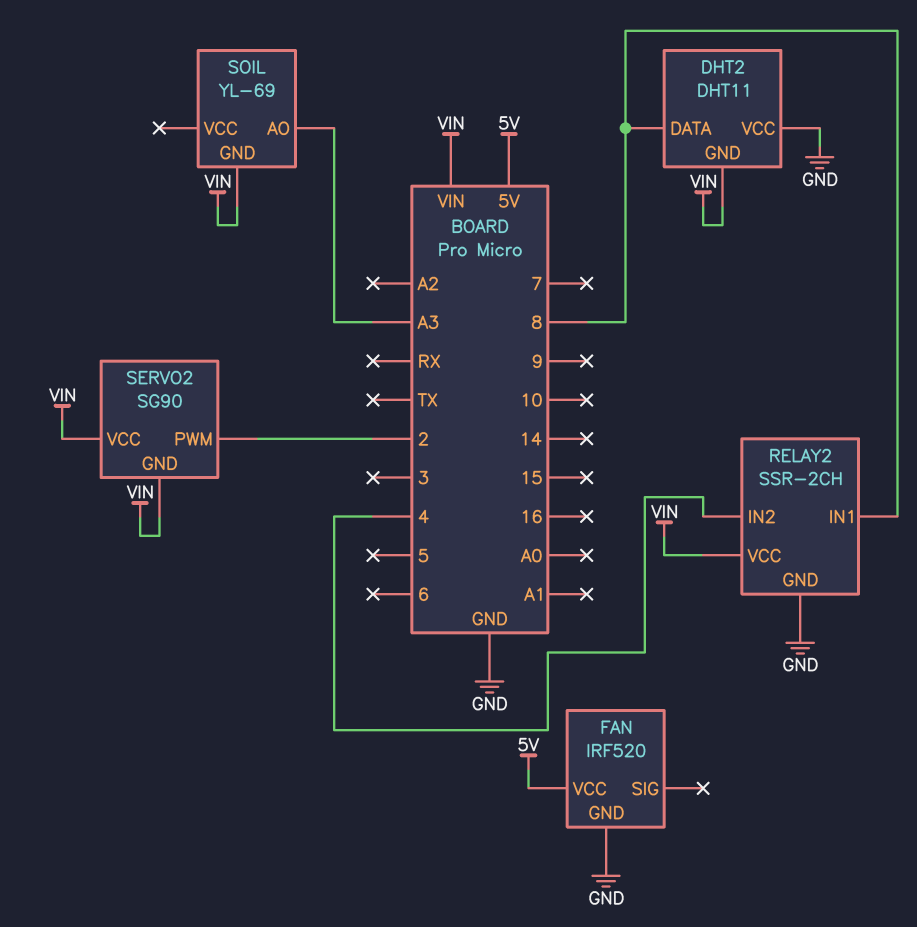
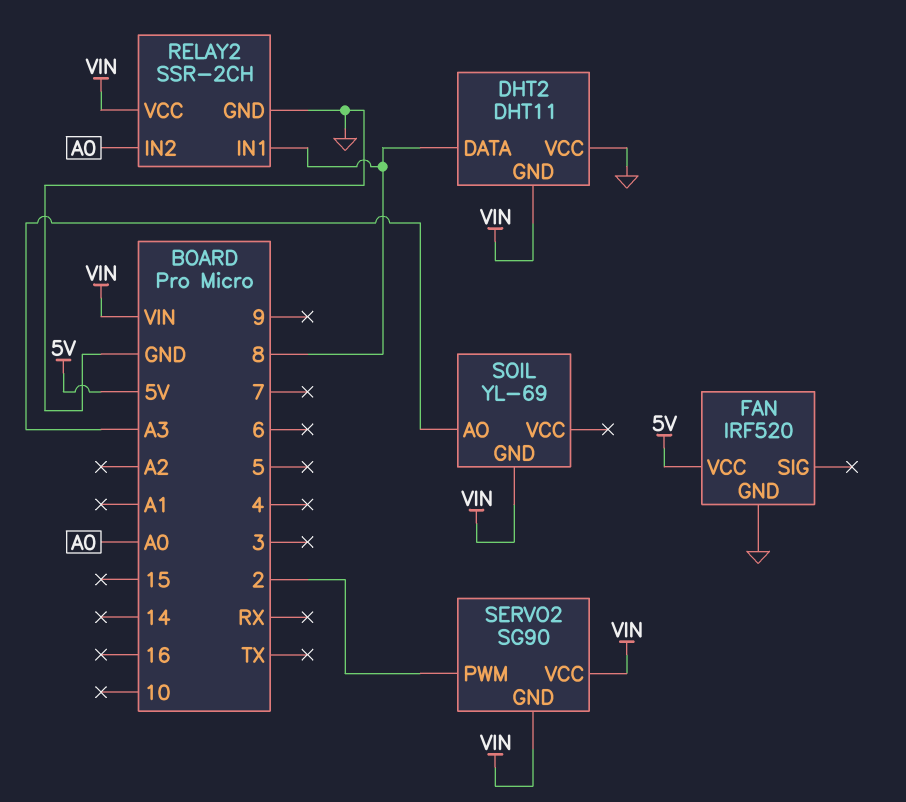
RELAY2 pin IN2: 4 -> A0

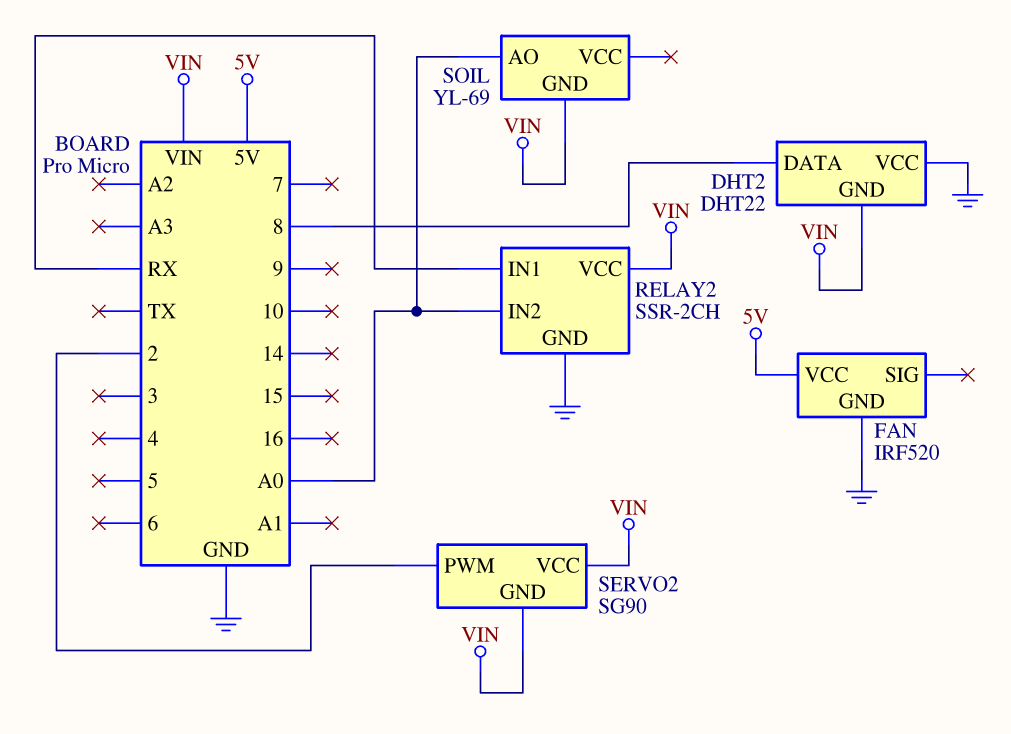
DHT2: DHT11 -> DHT22
RELAY2 pin IN1: 8 -> RX
SOIL pin AO: A3 -> A0

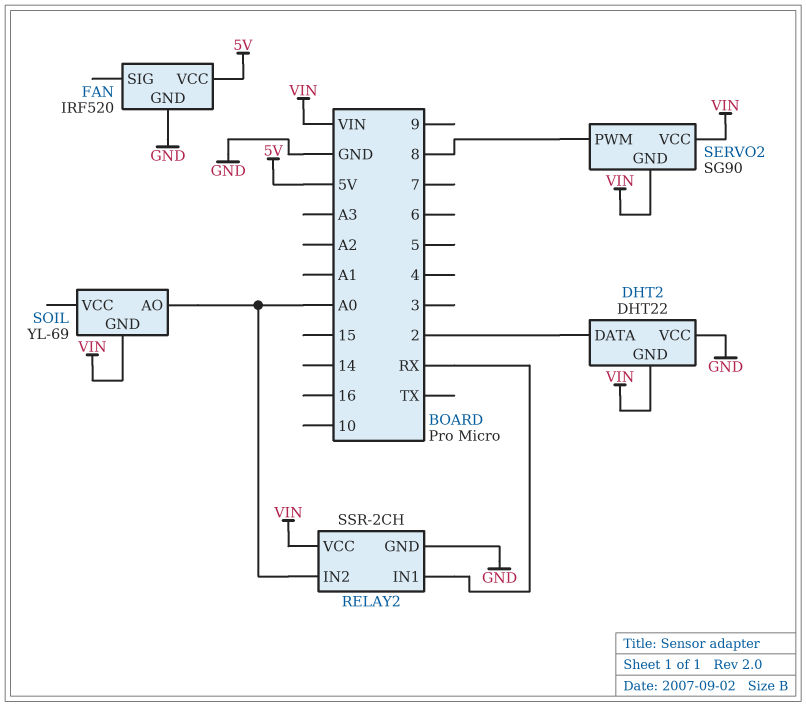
DHT2 pin DATA: 8 -> 2
SERVO2 pin PWM: 2 -> 8

